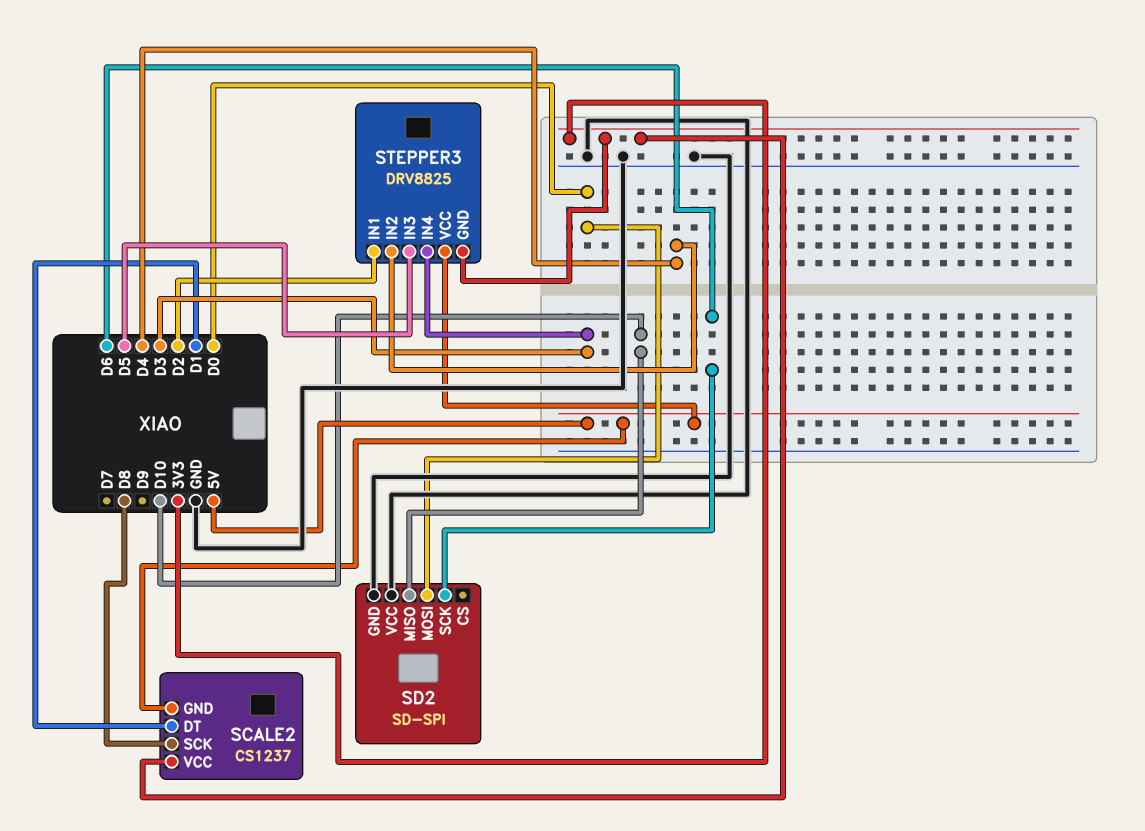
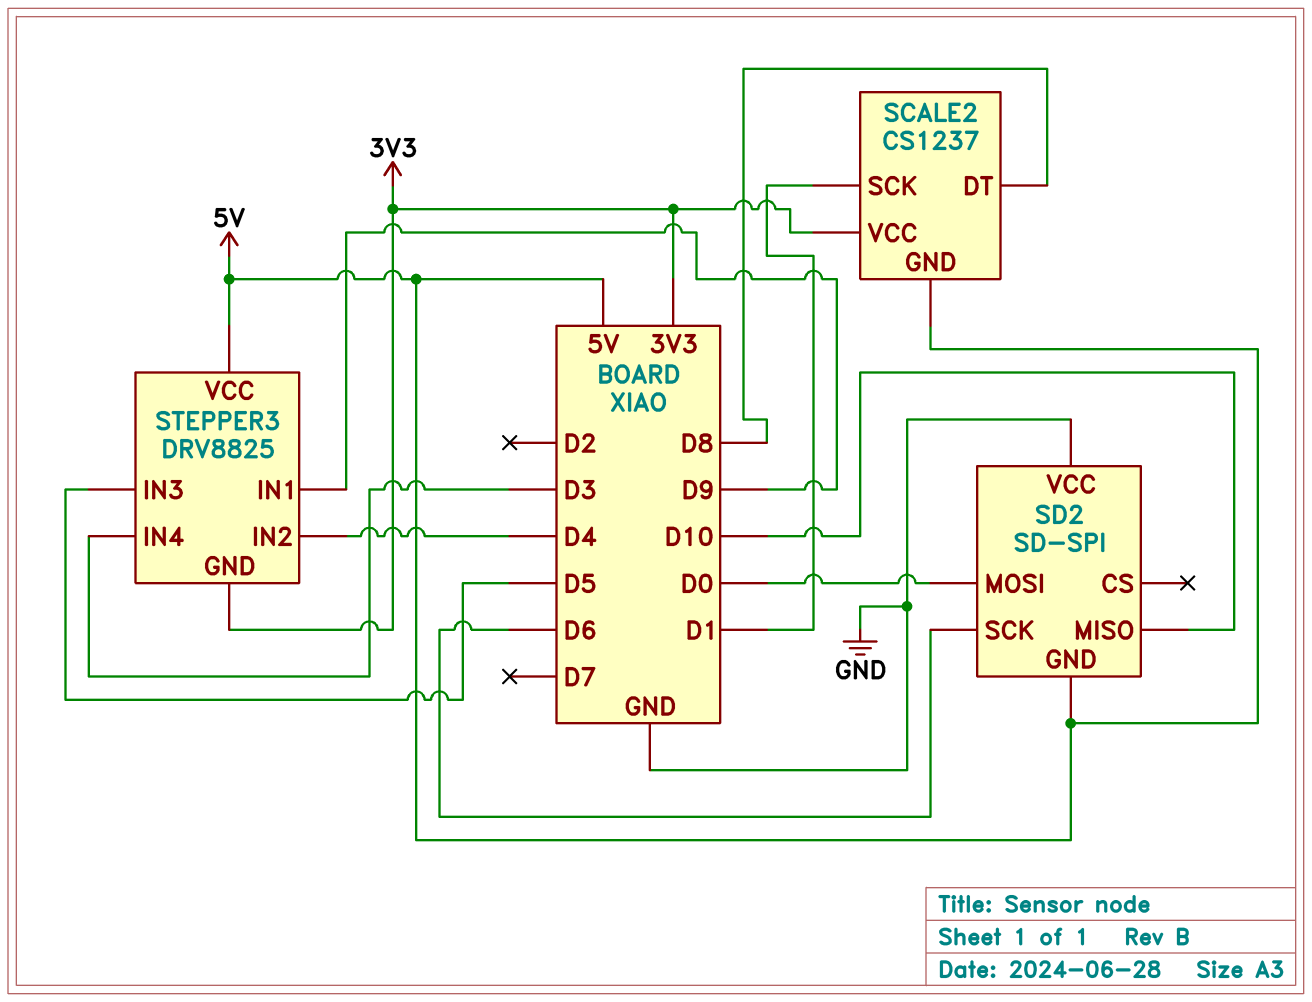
SCALE2 pin DT: D1 -> D8
SCALE2 pin SCK: D8 -> D1
SD2 pin GND: GND -> 5V
STEPPER3 pin IN1: D2 -> D9

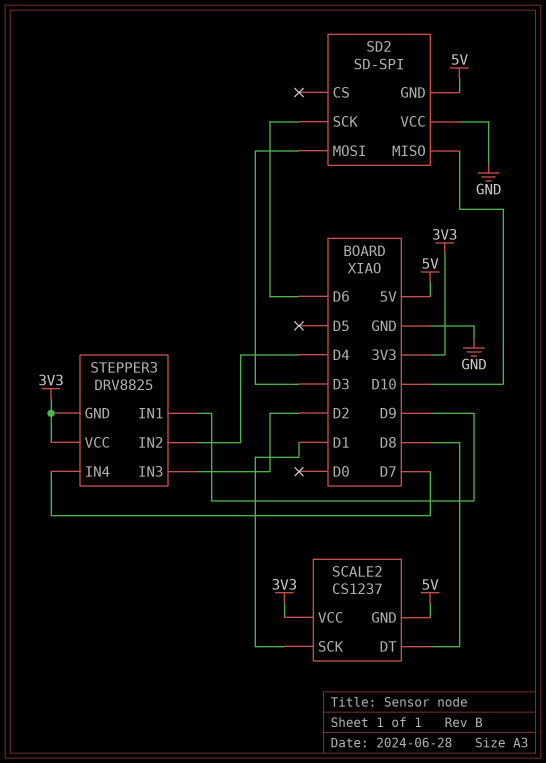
SD2 pin MOSI: D0 -> D3
STEPPER3 pin IN3: D5 -> D2
STEPPER3 pin IN4: D3 -> D7
STEPPER3 pin VCC: 5V -> 3V3

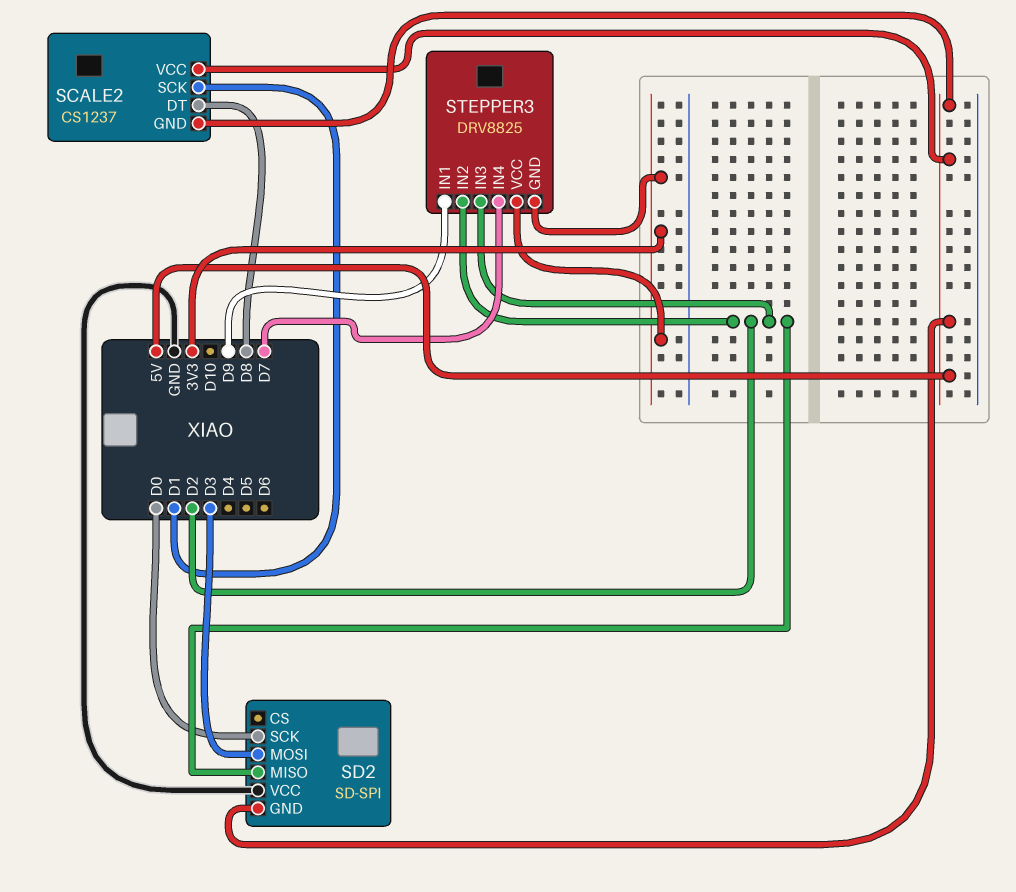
SCALE2 pin VCC: 3V3 -> 5V
SD2 pin MISO: D10 -> D2
SD2 pin SCK: D6 -> D0
STEPPER3 pin IN2: D4 -> D2

